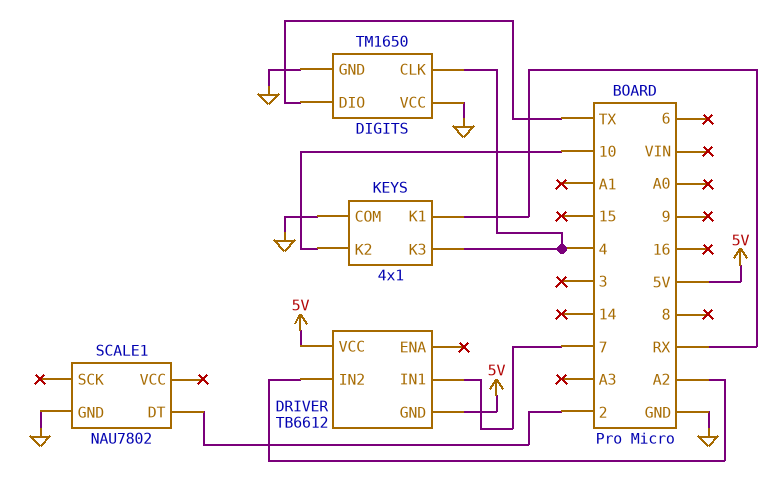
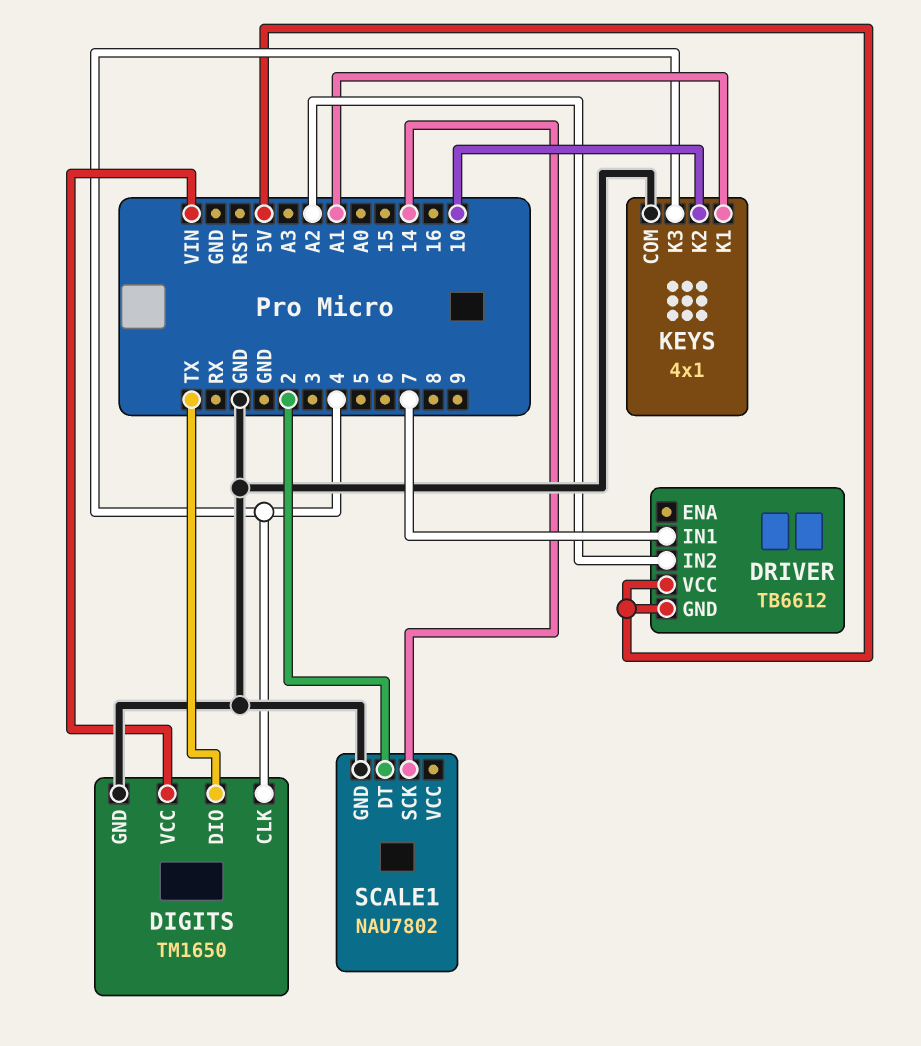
DIGITS pin VCC: GND -> VIN
KEYS pin K1: RX -> A1
SCALE1 pin SCK: none -> 14

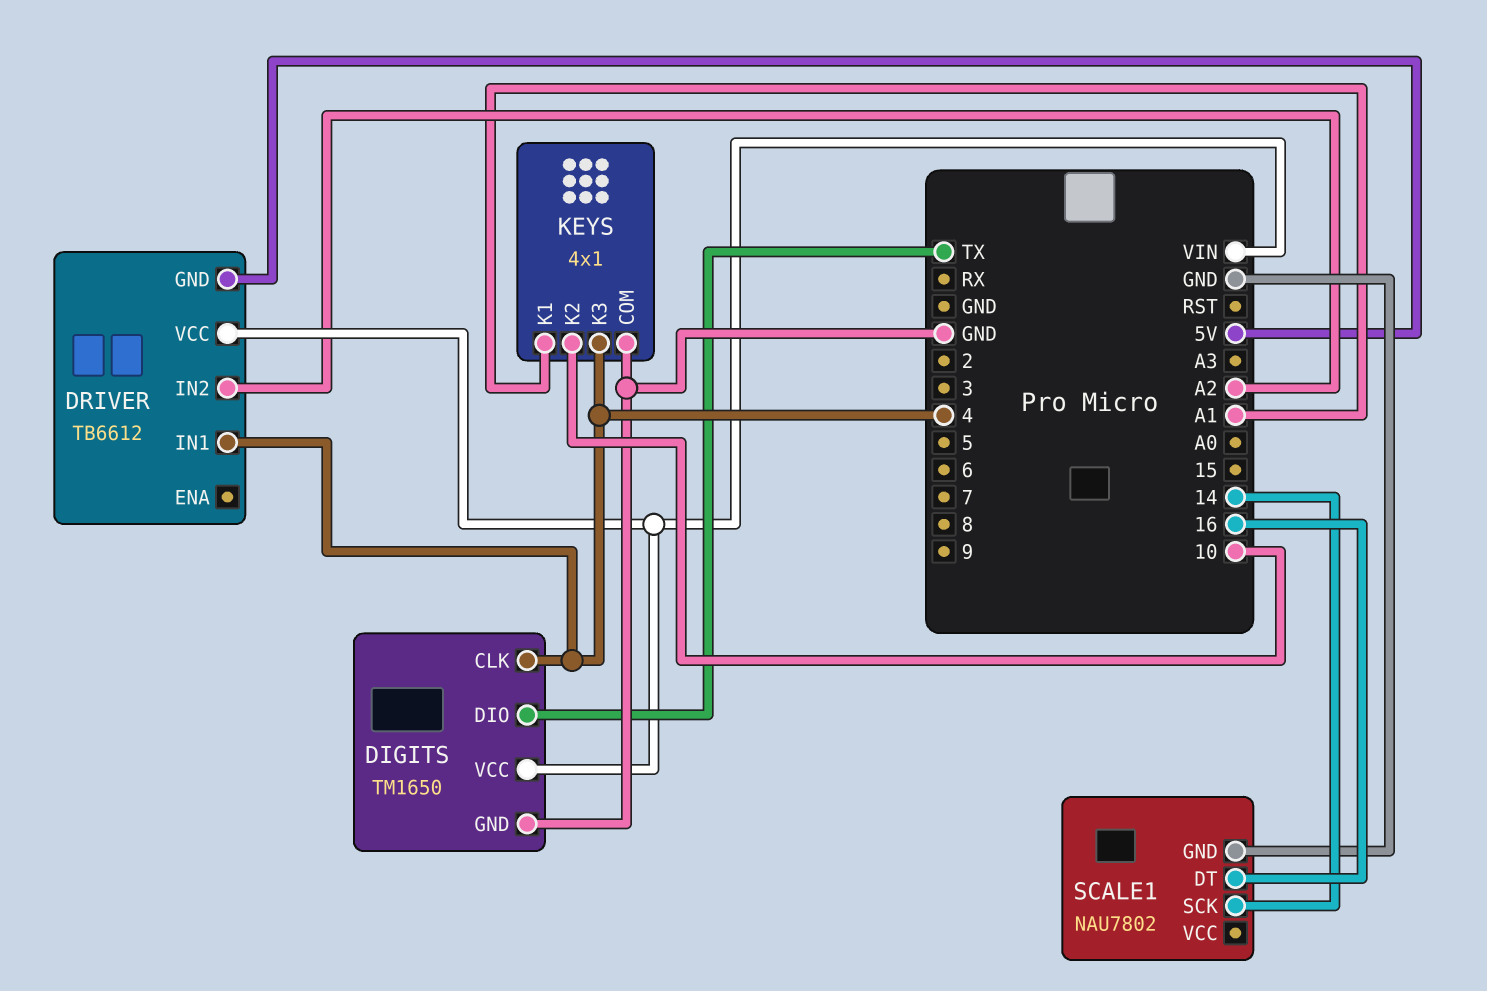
DRIVER pin IN1: 7 -> 4
DRIVER pin VCC: 5V -> VIN
SCALE1 pin DT: 2 -> 16

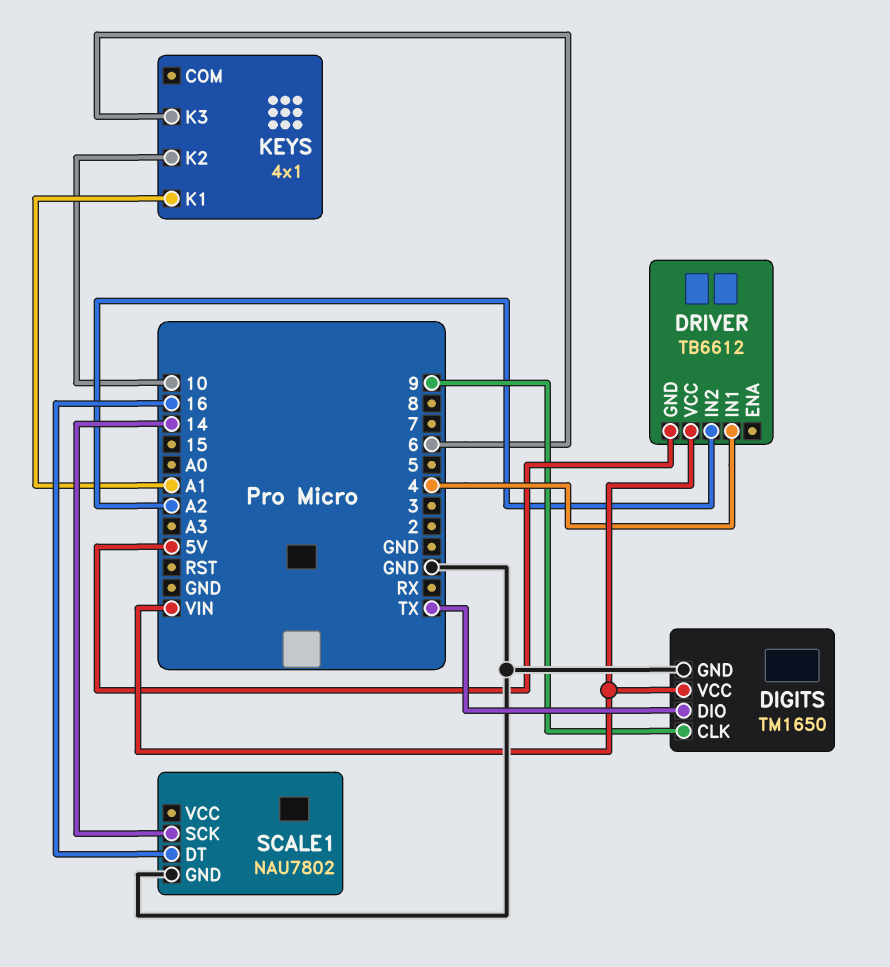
DIGITS pin CLK: 4 -> 9
KEYS pin COM: GND -> none
KEYS pin K3: 4 -> 6

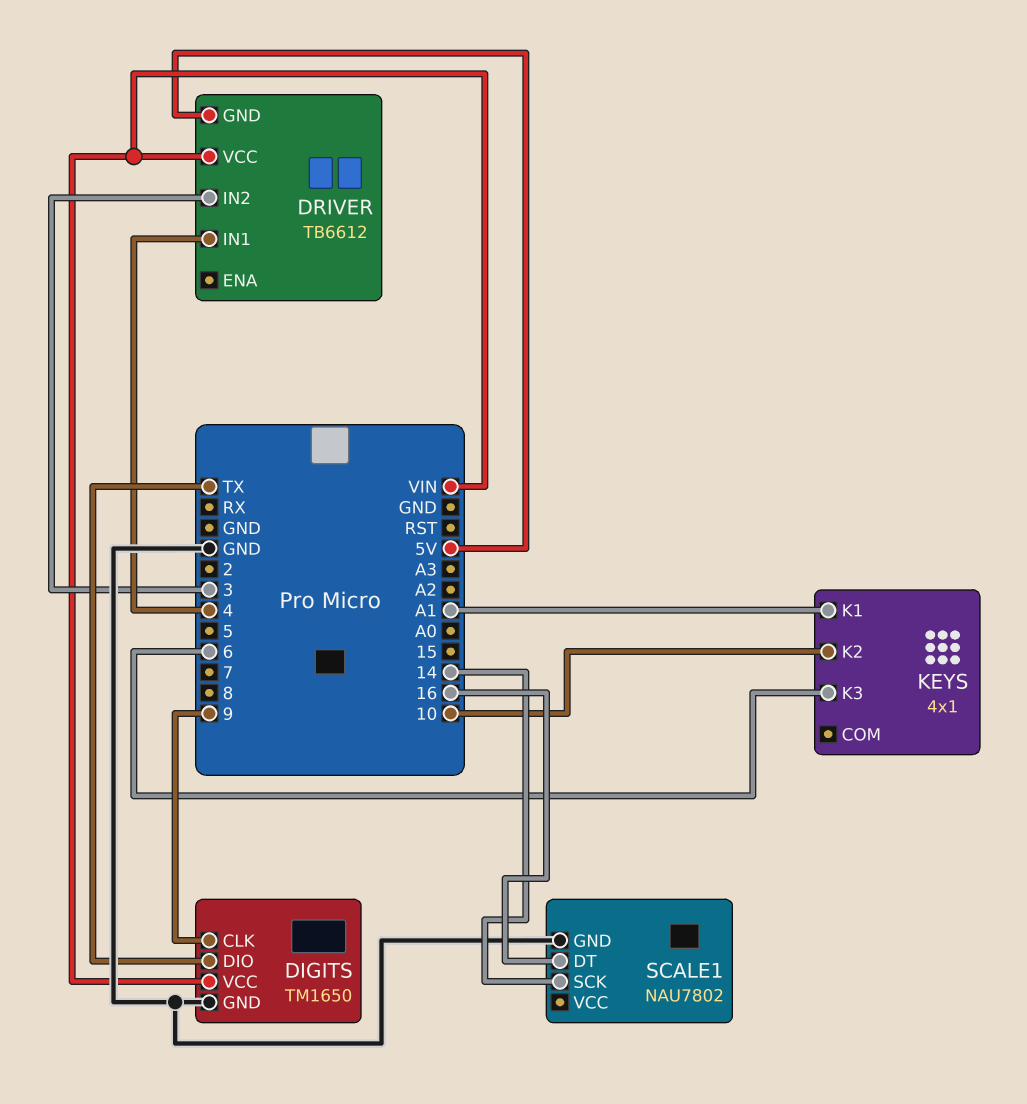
DRIVER pin IN2: A2 -> 3

